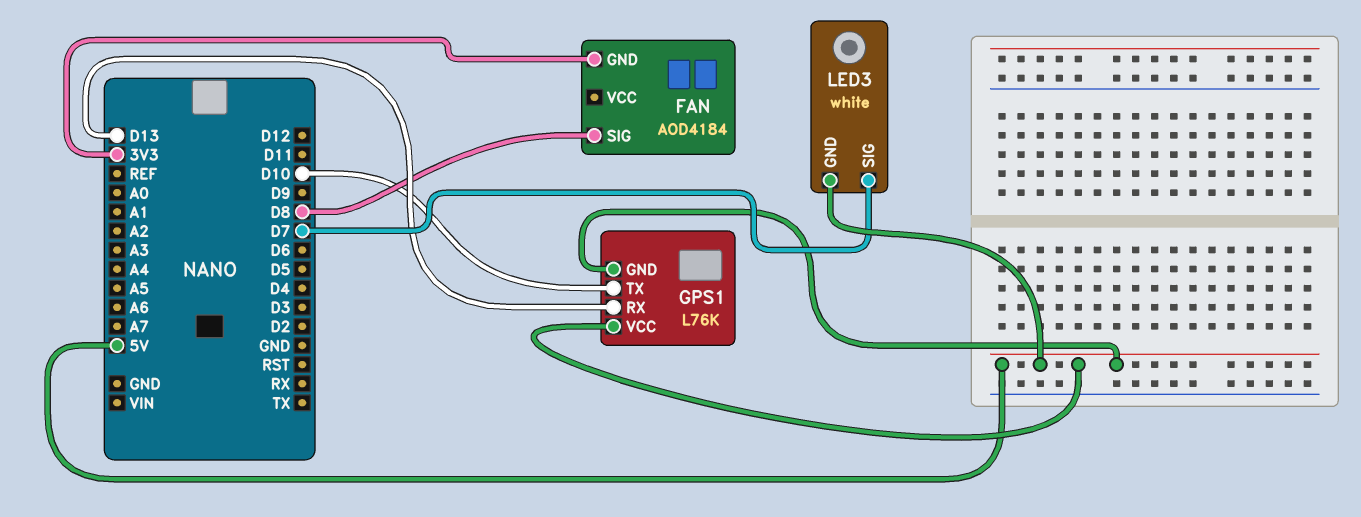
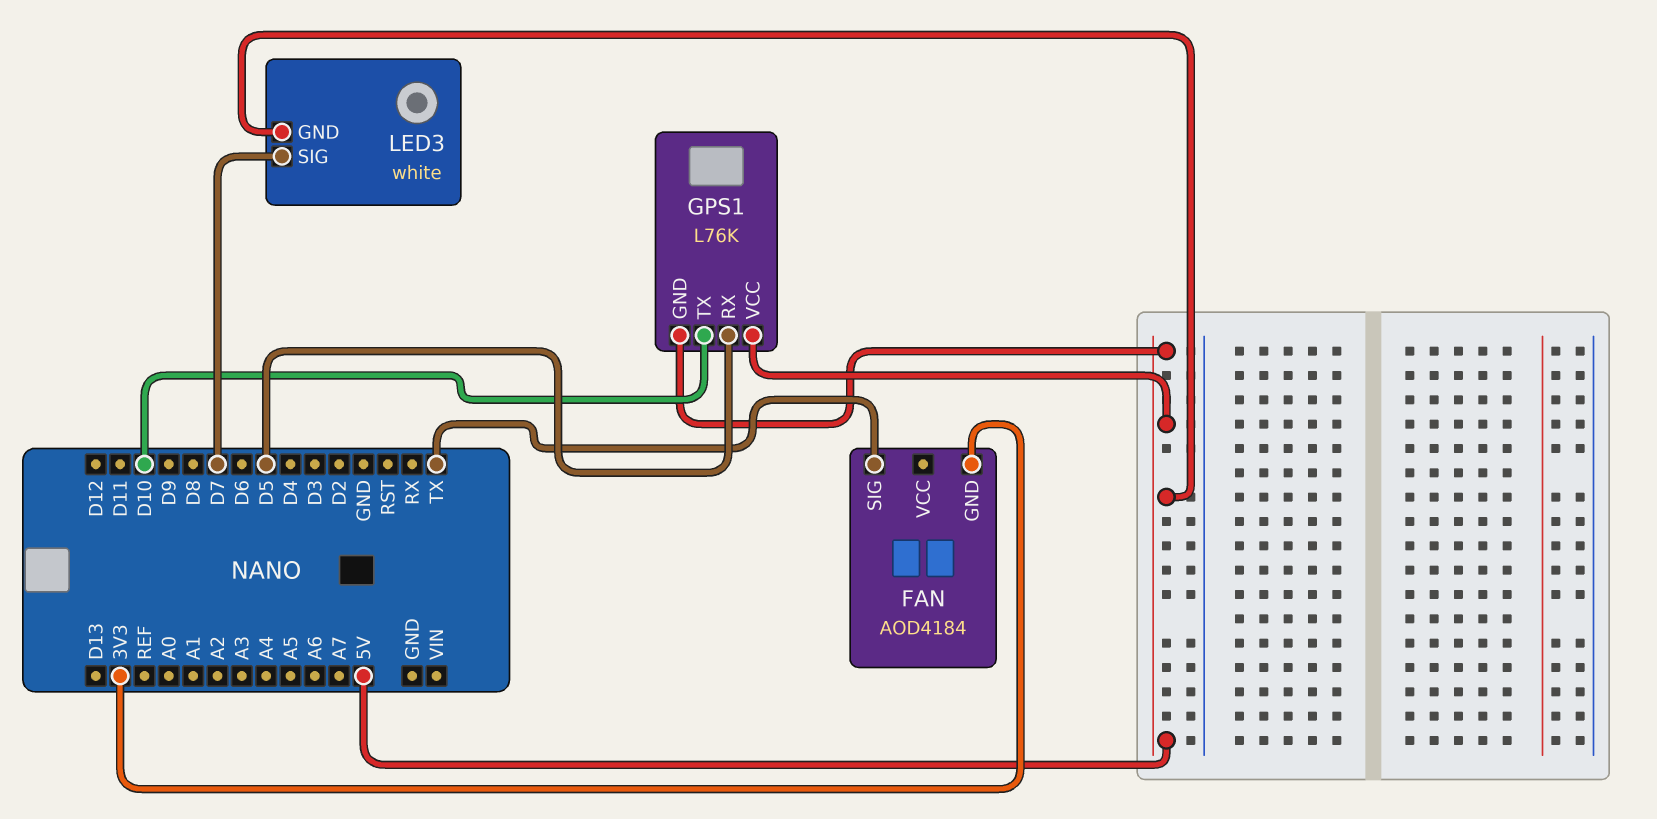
FAN pin SIG: D8 -> TX
GPS1 pin RX: D13 -> D5

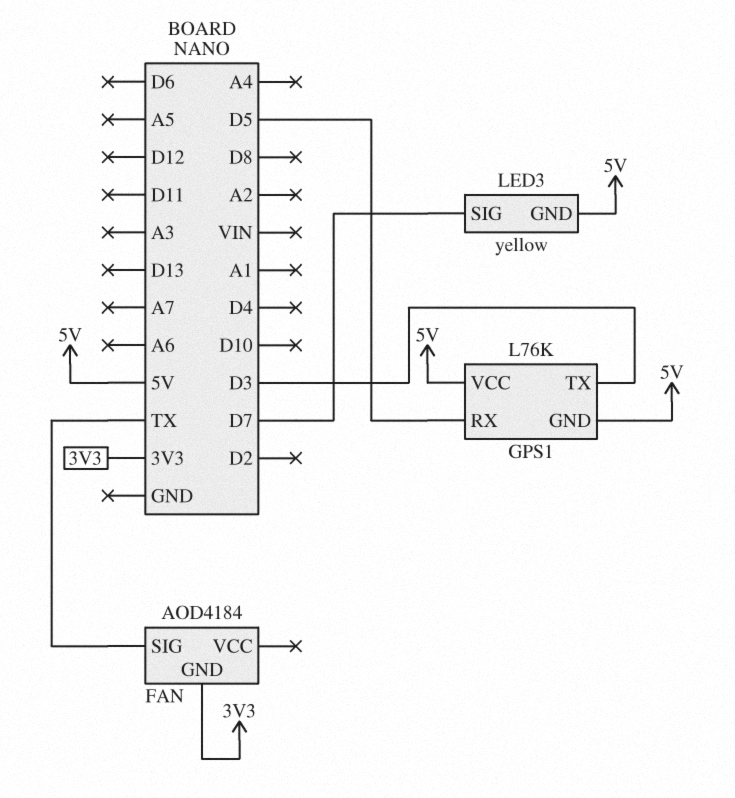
GPS1 pin TX: D10 -> D3
LED3: white -> yellow

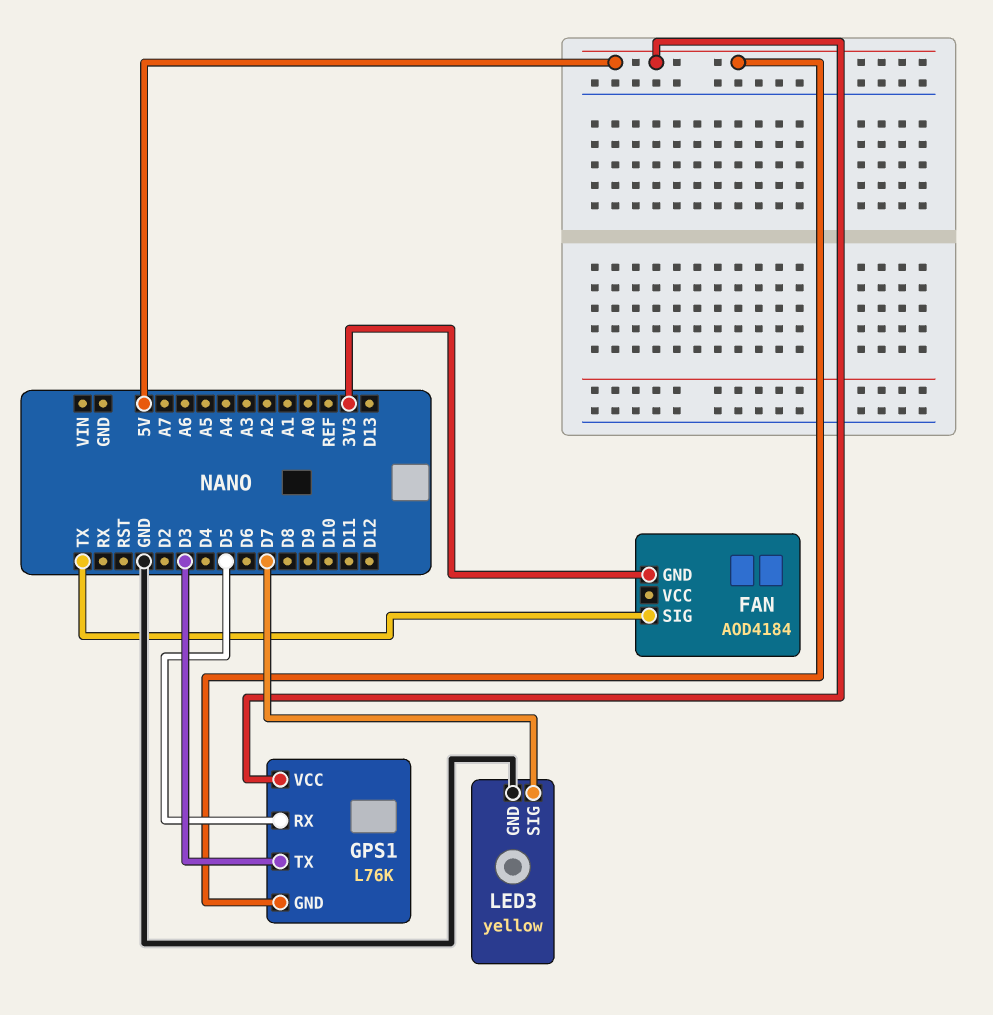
LED3 pin GND: 5V -> GND

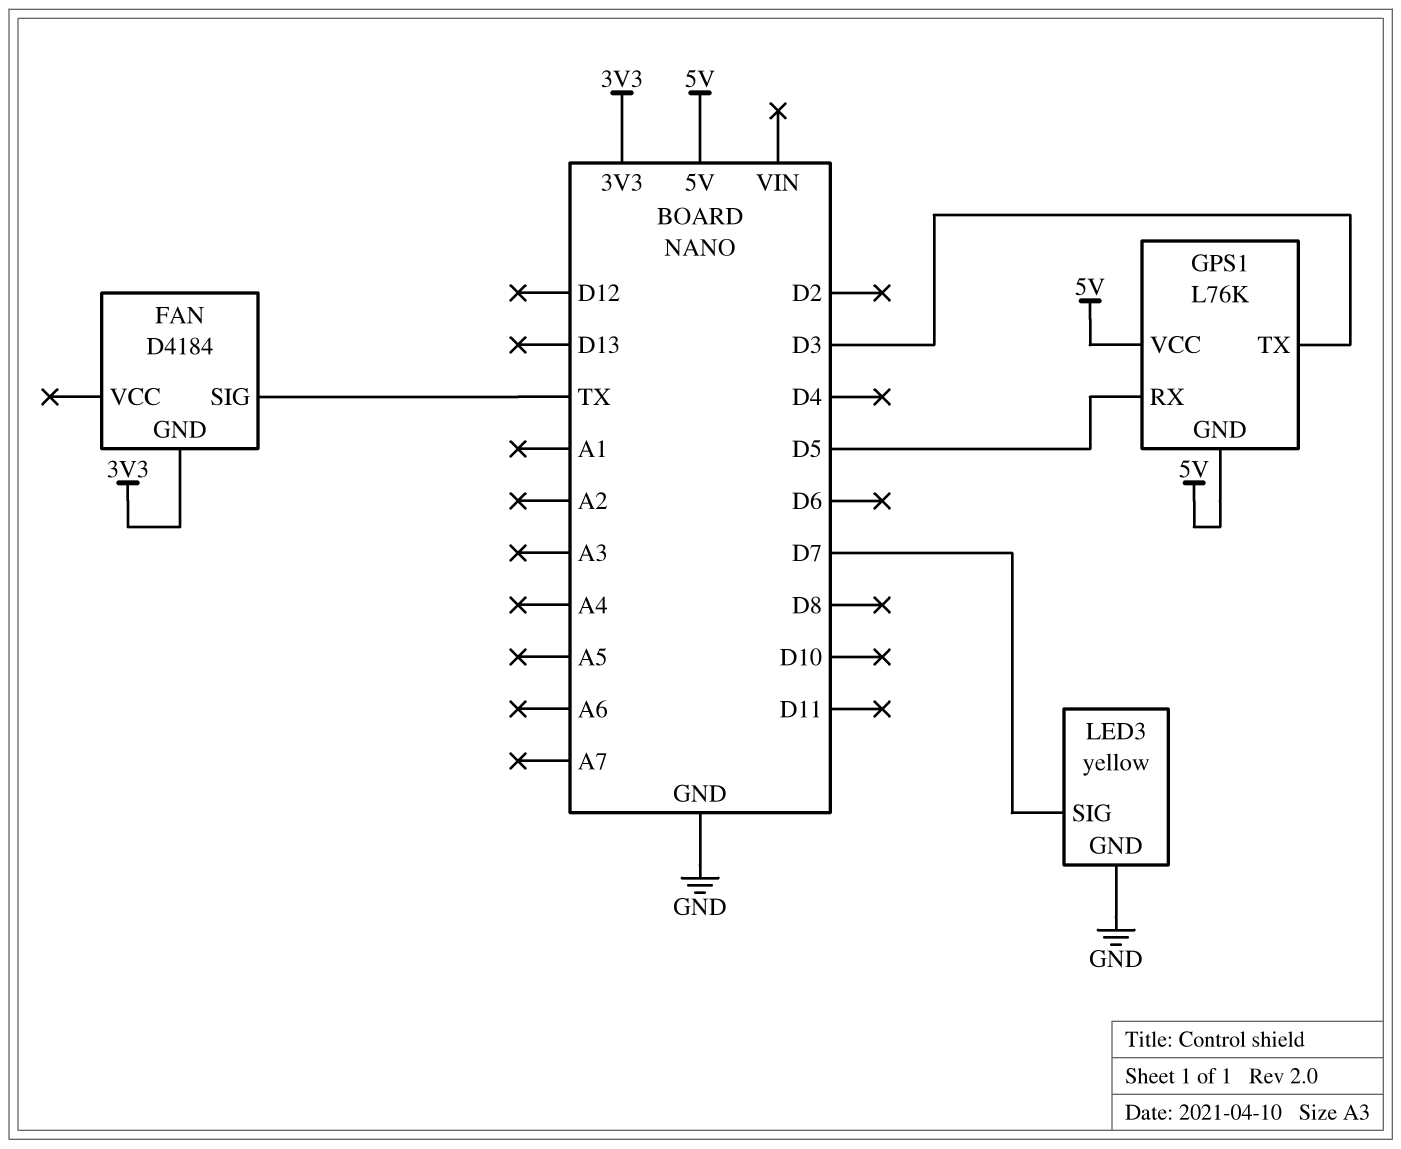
FAN: AOD4184 -> D4184

